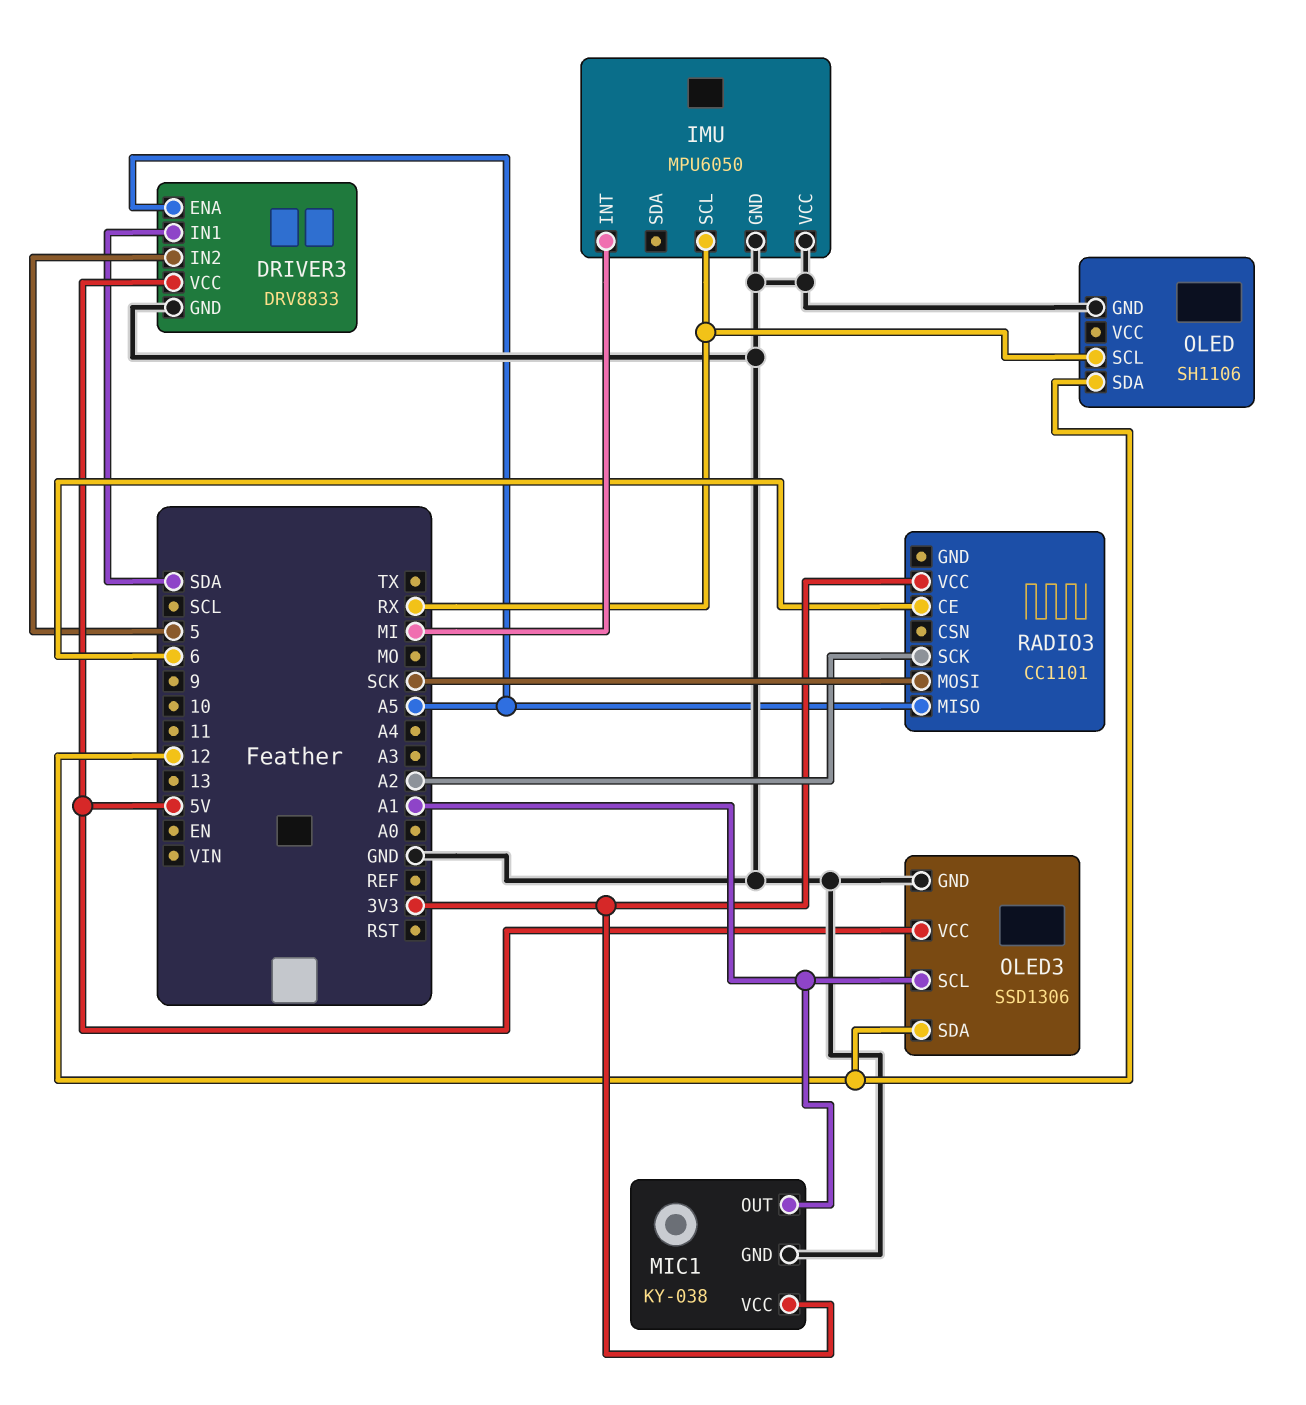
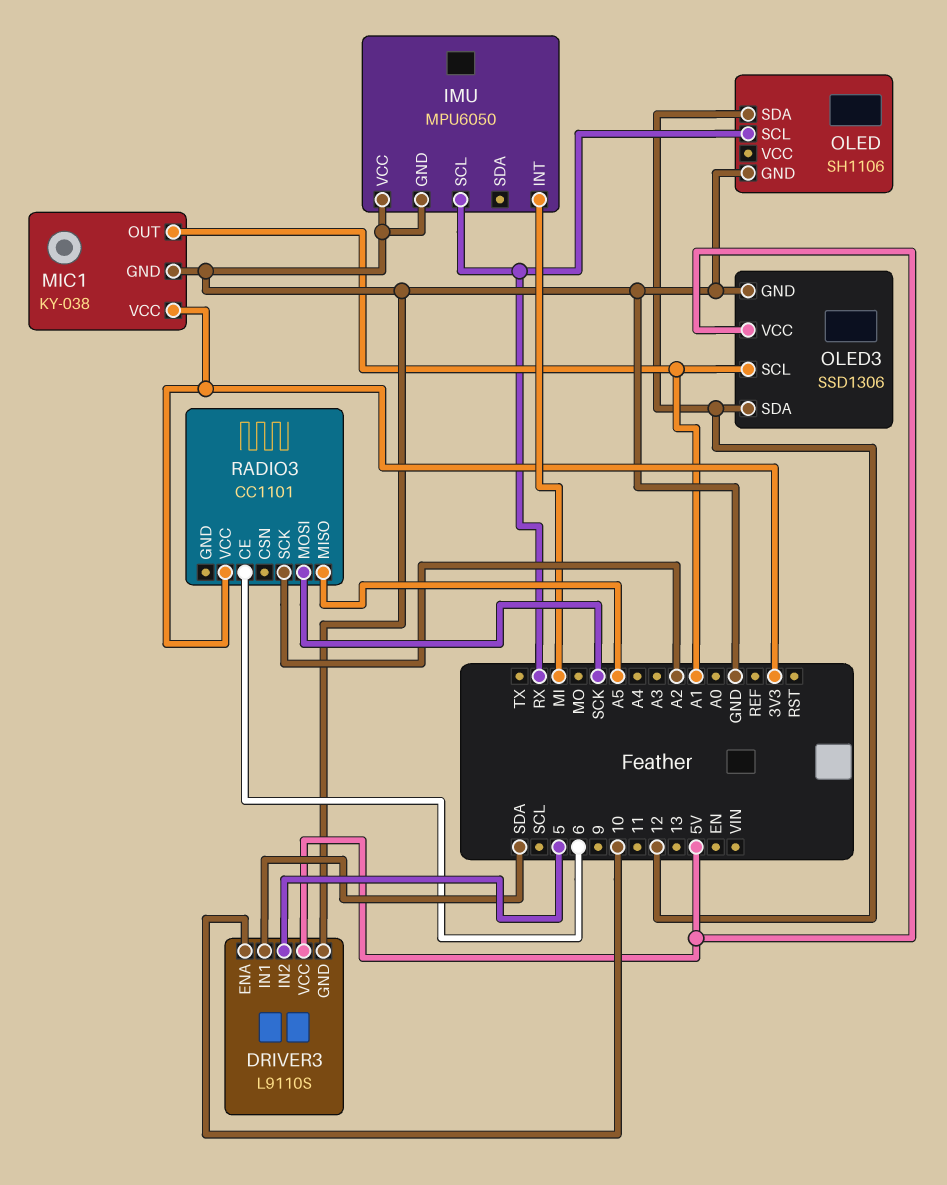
DRIVER3: DRV8833 -> L9110S
DRIVER3 pin ENA: A5 -> 10

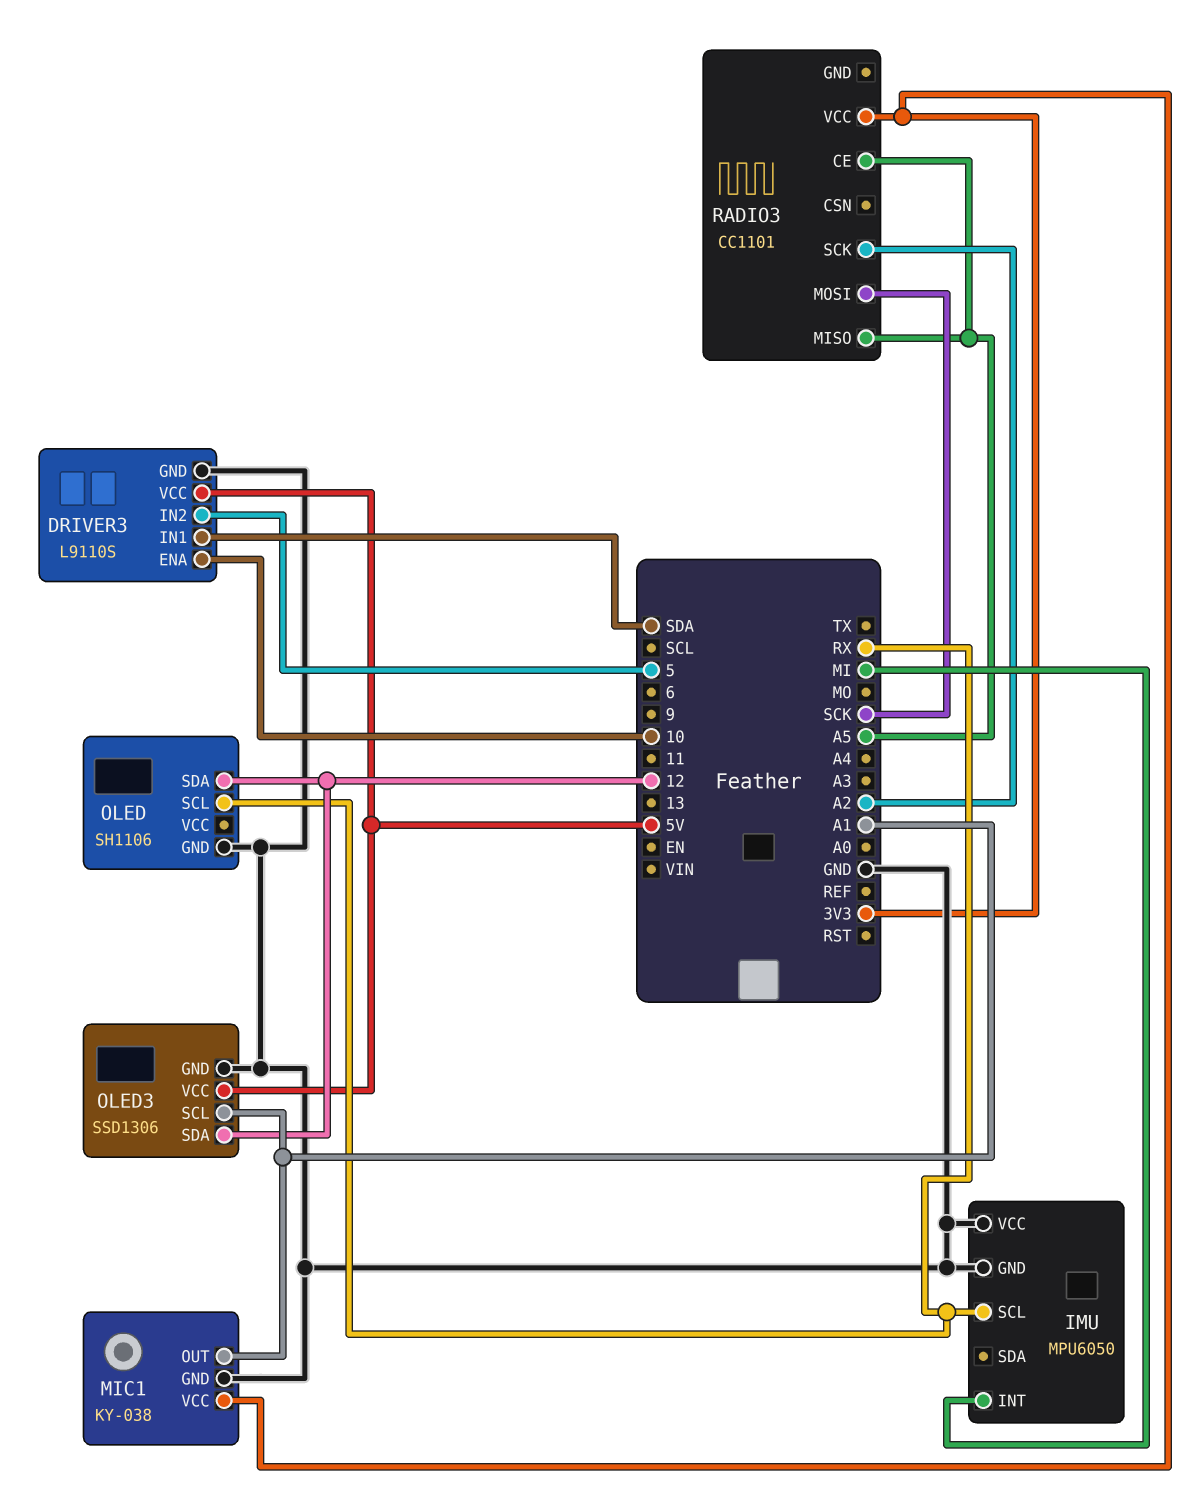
RADIO3 pin CE: 6 -> A5

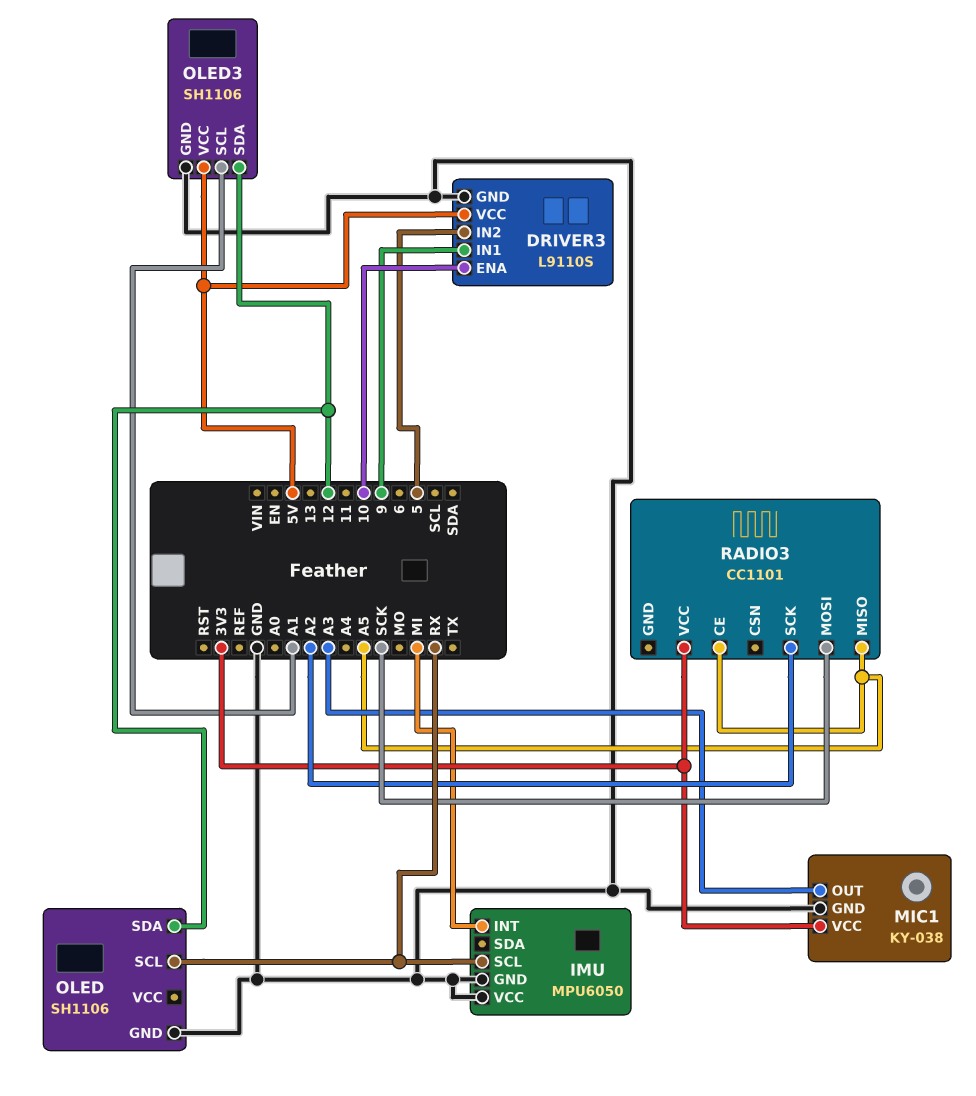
DRIVER3 pin IN1: SDA -> 9
MIC1 pin OUT: A1 -> A3
OLED3: SSD1306 -> SH1106

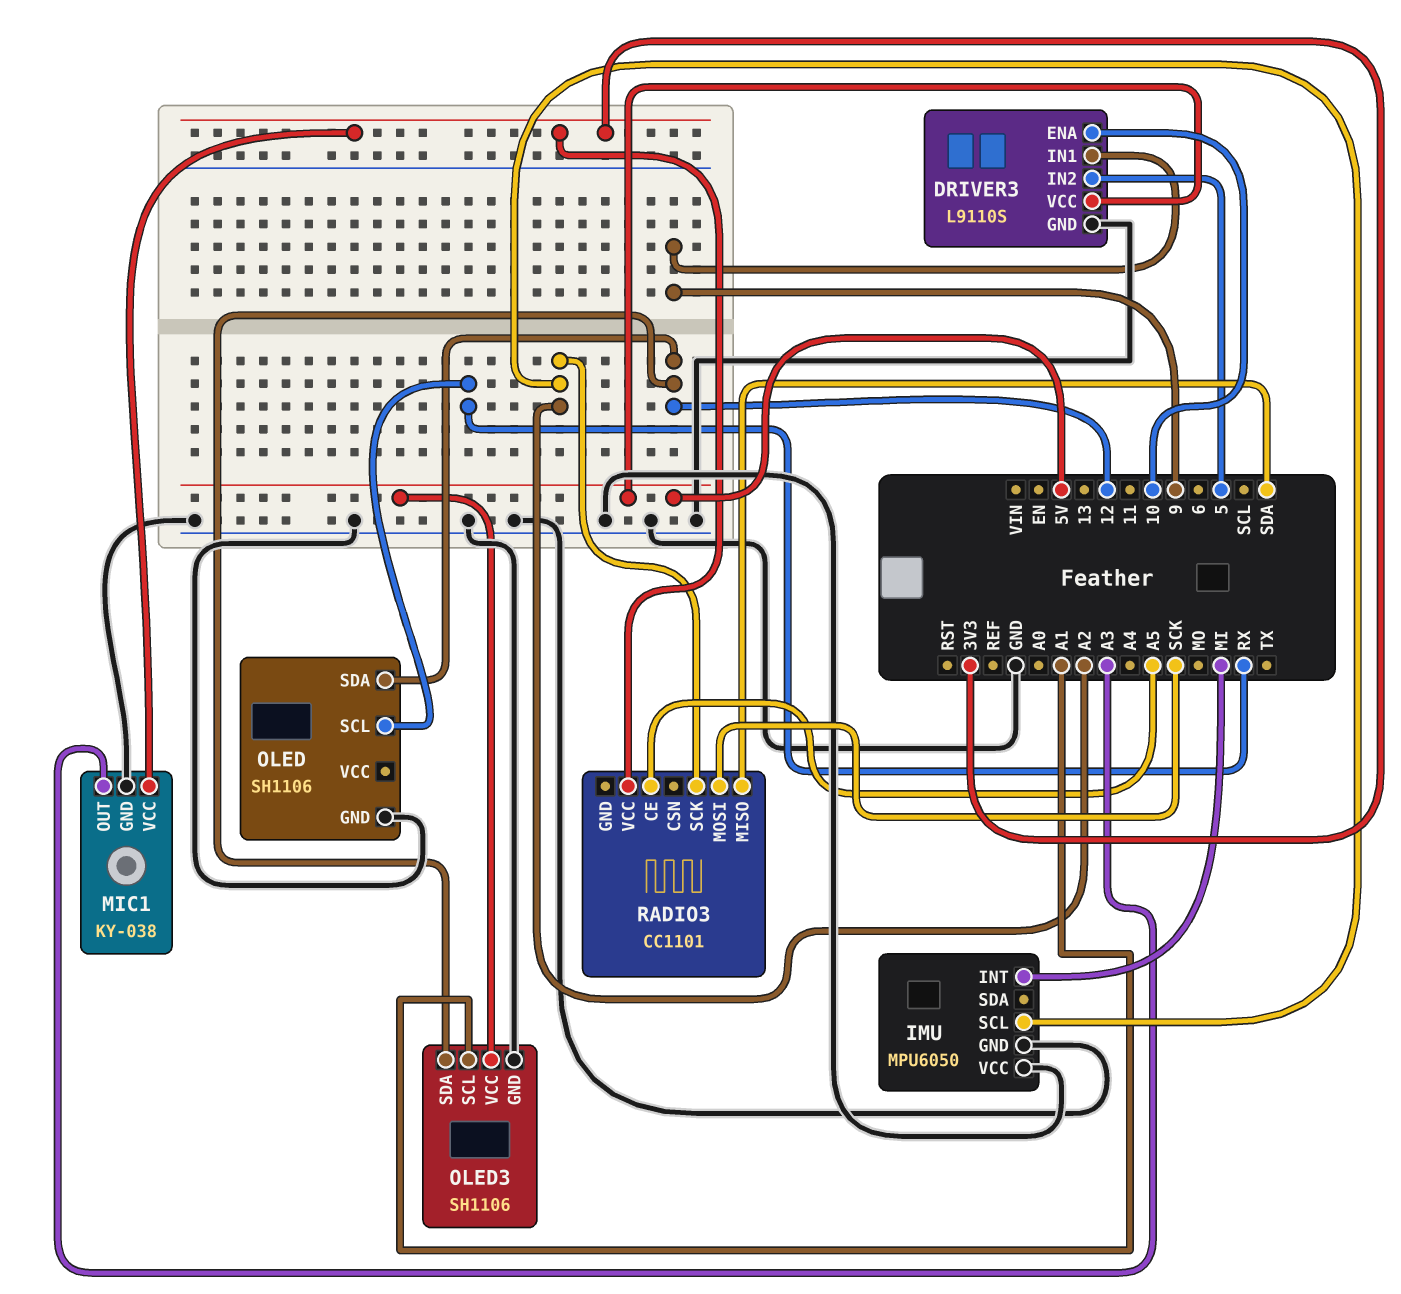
IMU pin SCL: RX -> A2
RADIO3 pin MISO: A5 -> SDA

